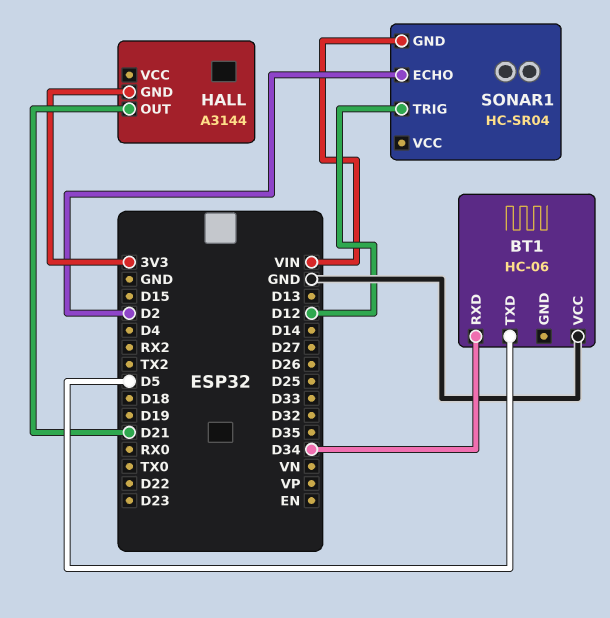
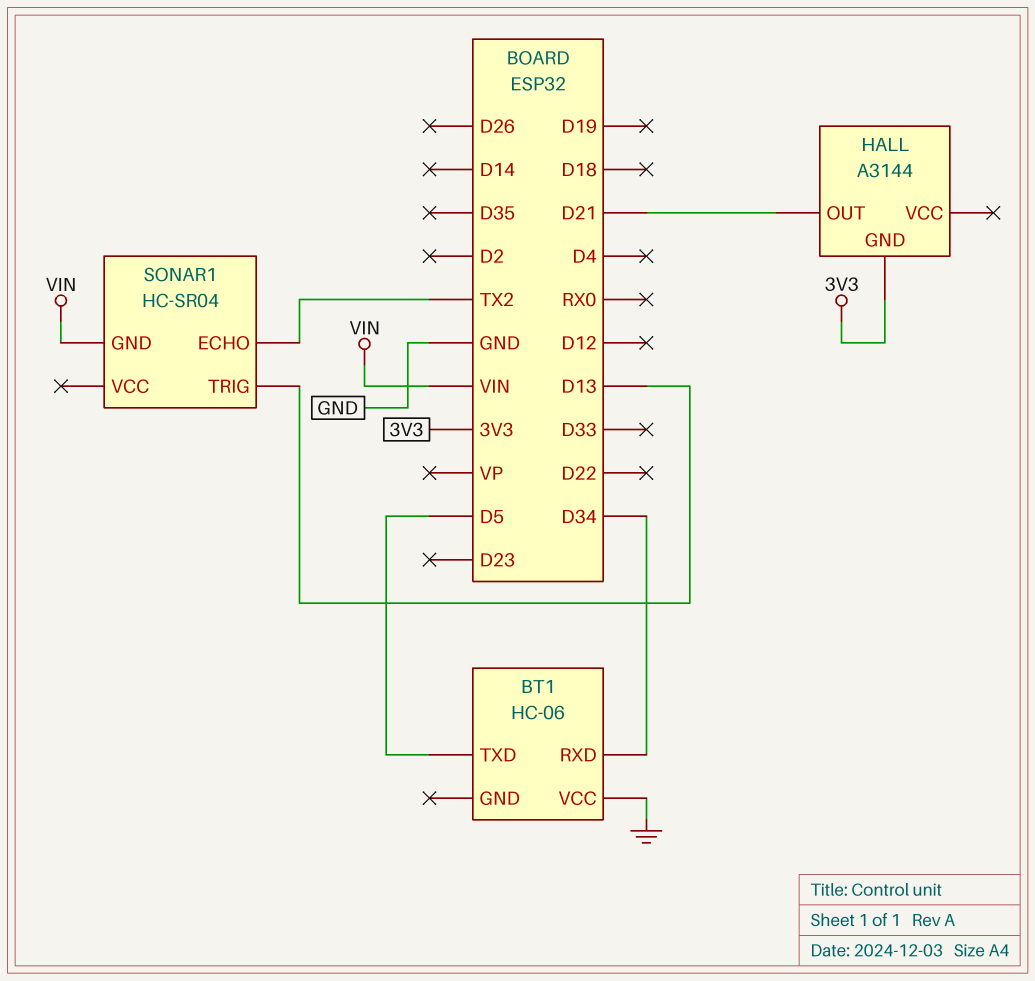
SONAR1 pin ECHO: D2 -> TX2
SONAR1 pin TRIG: D12 -> D13

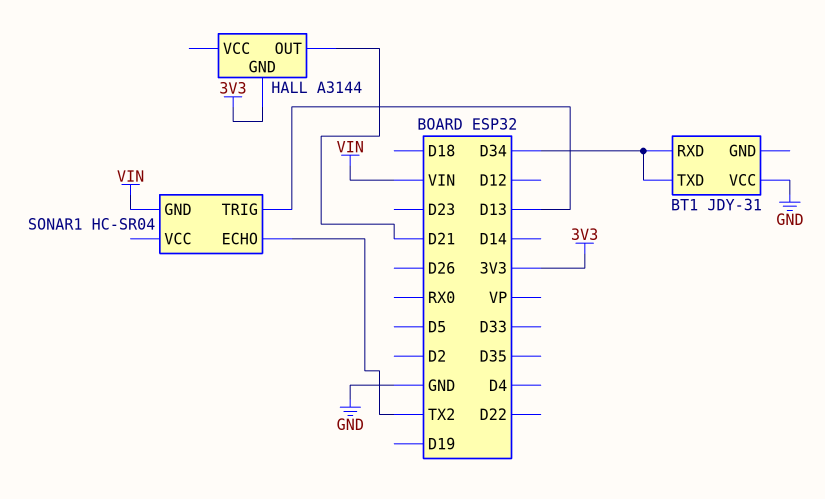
BT1: HC-06 -> JDY-31
BT1 pin TXD: D5 -> D34

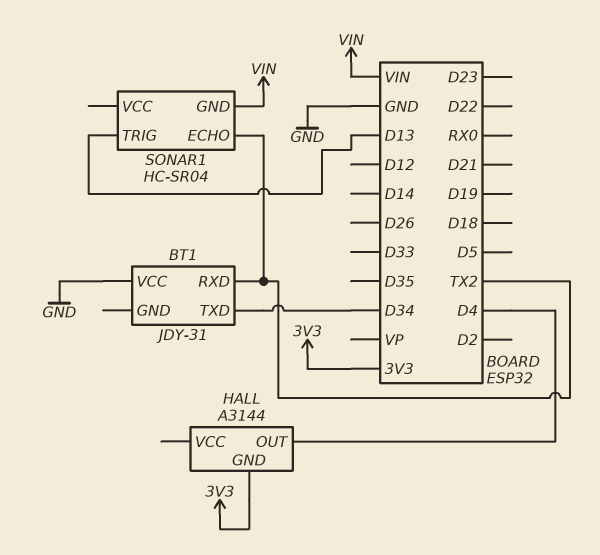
BT1 pin RXD: D34 -> TX2
HALL pin OUT: D21 -> D4

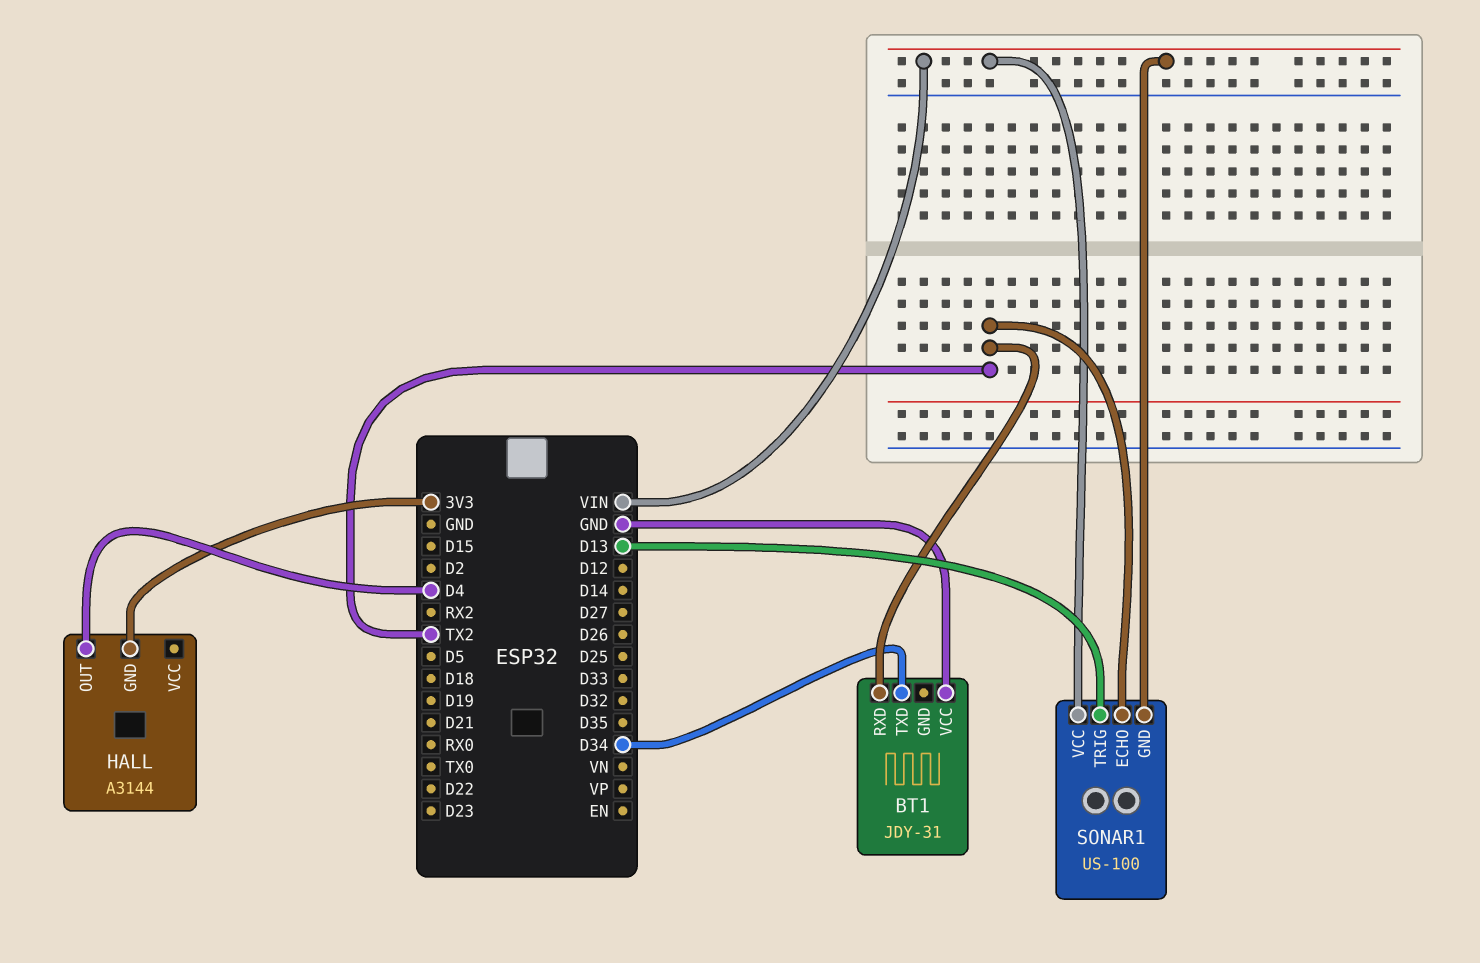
SONAR1: HC-SR04 -> US-100
SONAR1 pin VCC: none -> VIN

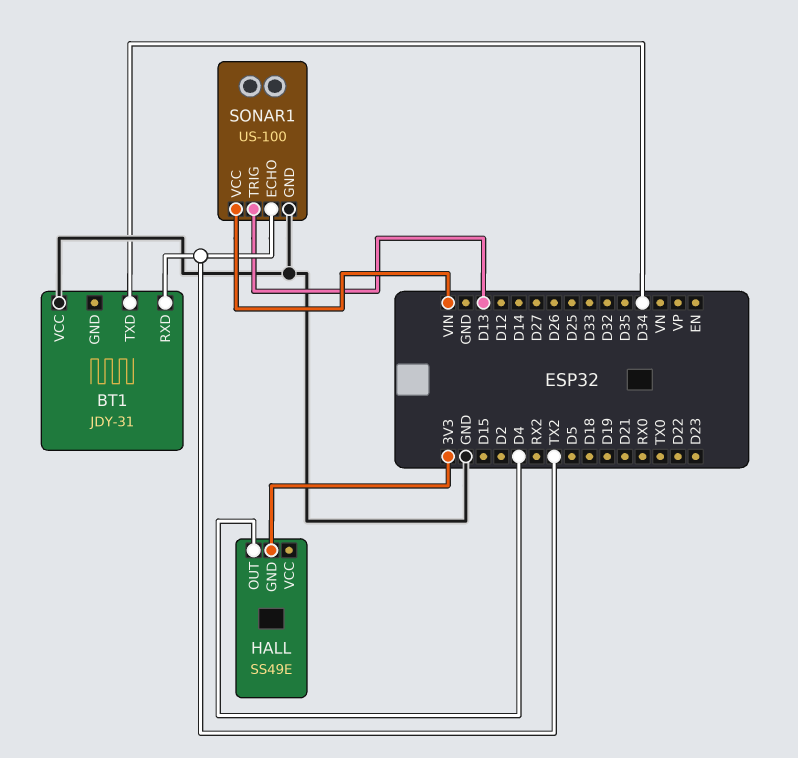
HALL: A3144 -> SS49E
SONAR1 pin GND: VIN -> GND

